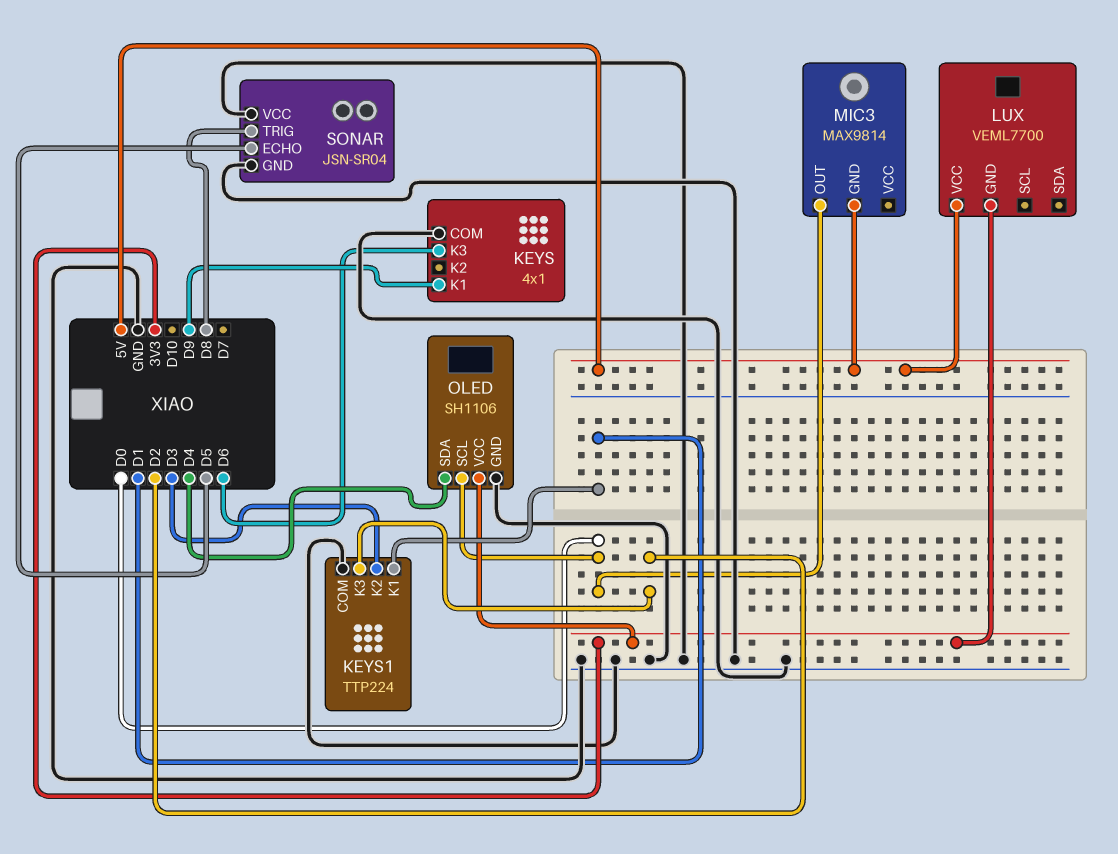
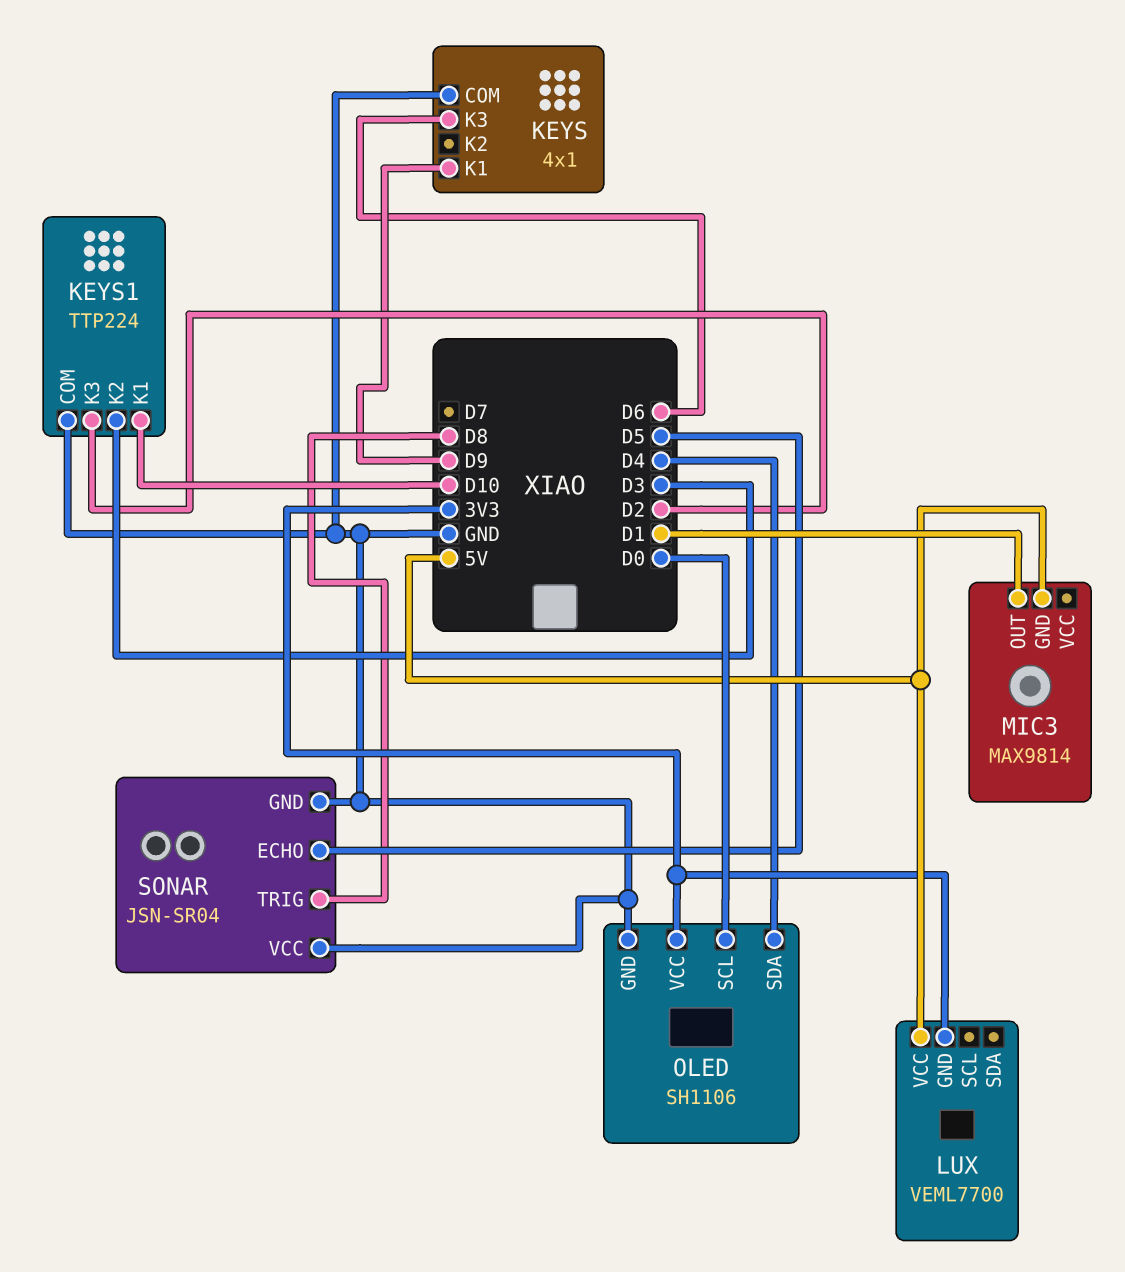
KEYS1 pin K1: D1 -> D10
MIC3 pin OUT: D0 -> D1

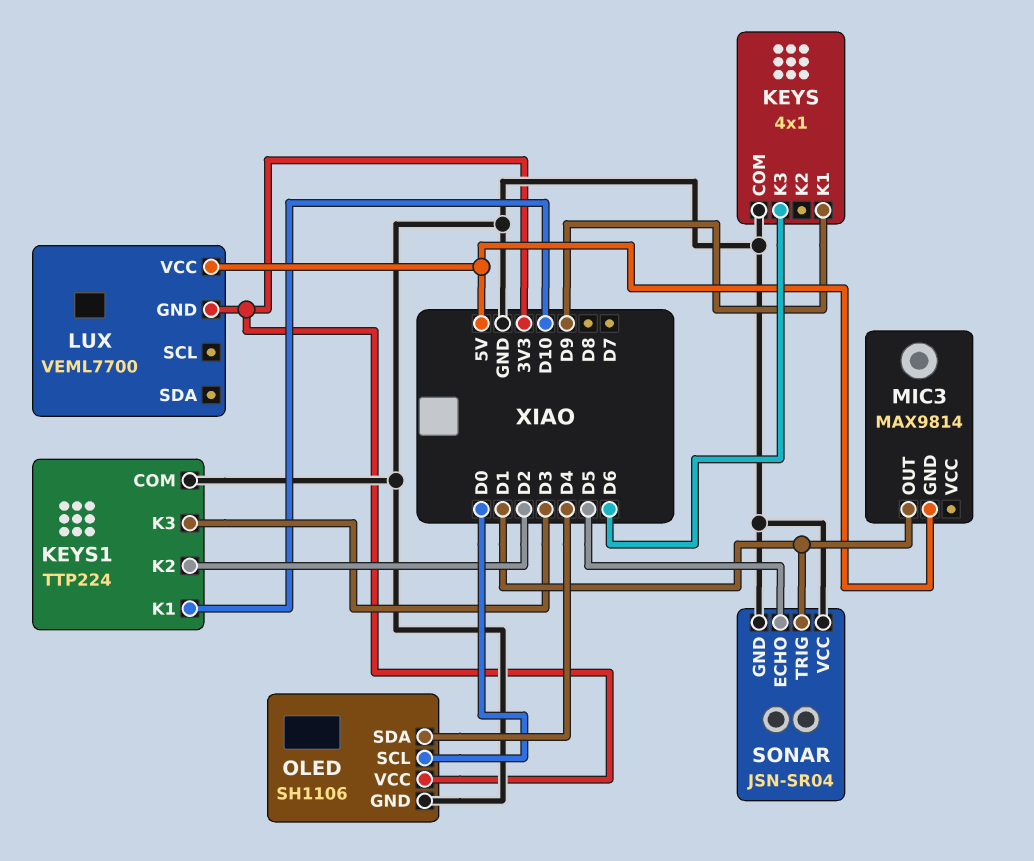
KEYS1 pin K2: D3 -> D2
KEYS1 pin K3: D2 -> D3
SONAR pin TRIG: D8 -> D1

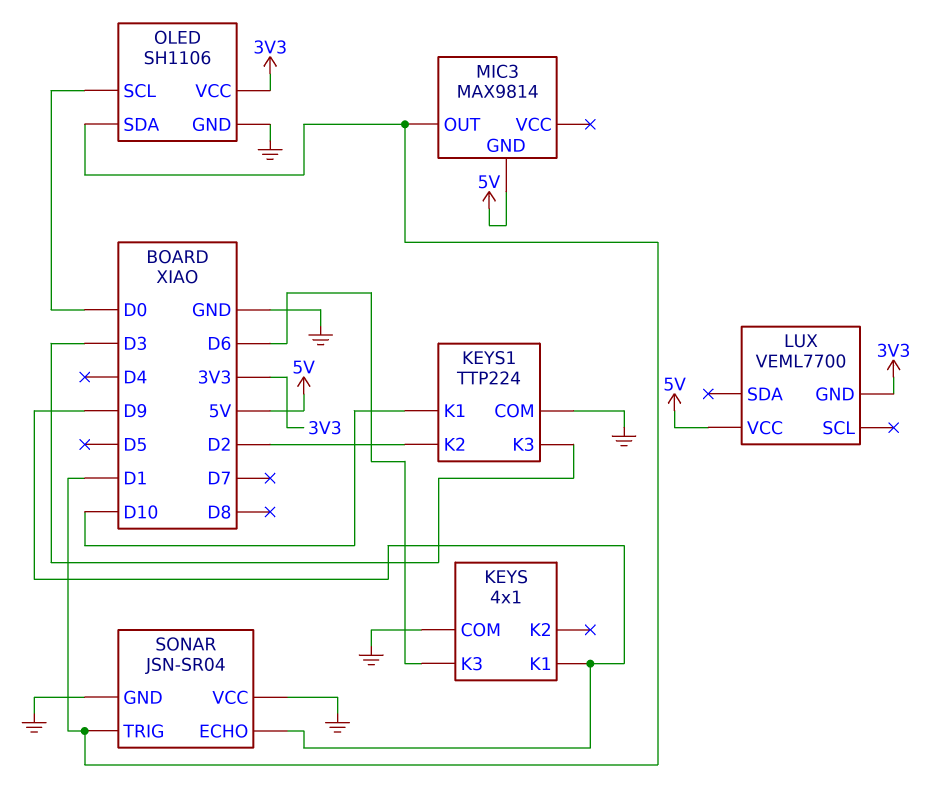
OLED pin SDA: D4 -> D1
SONAR pin ECHO: D5 -> D9

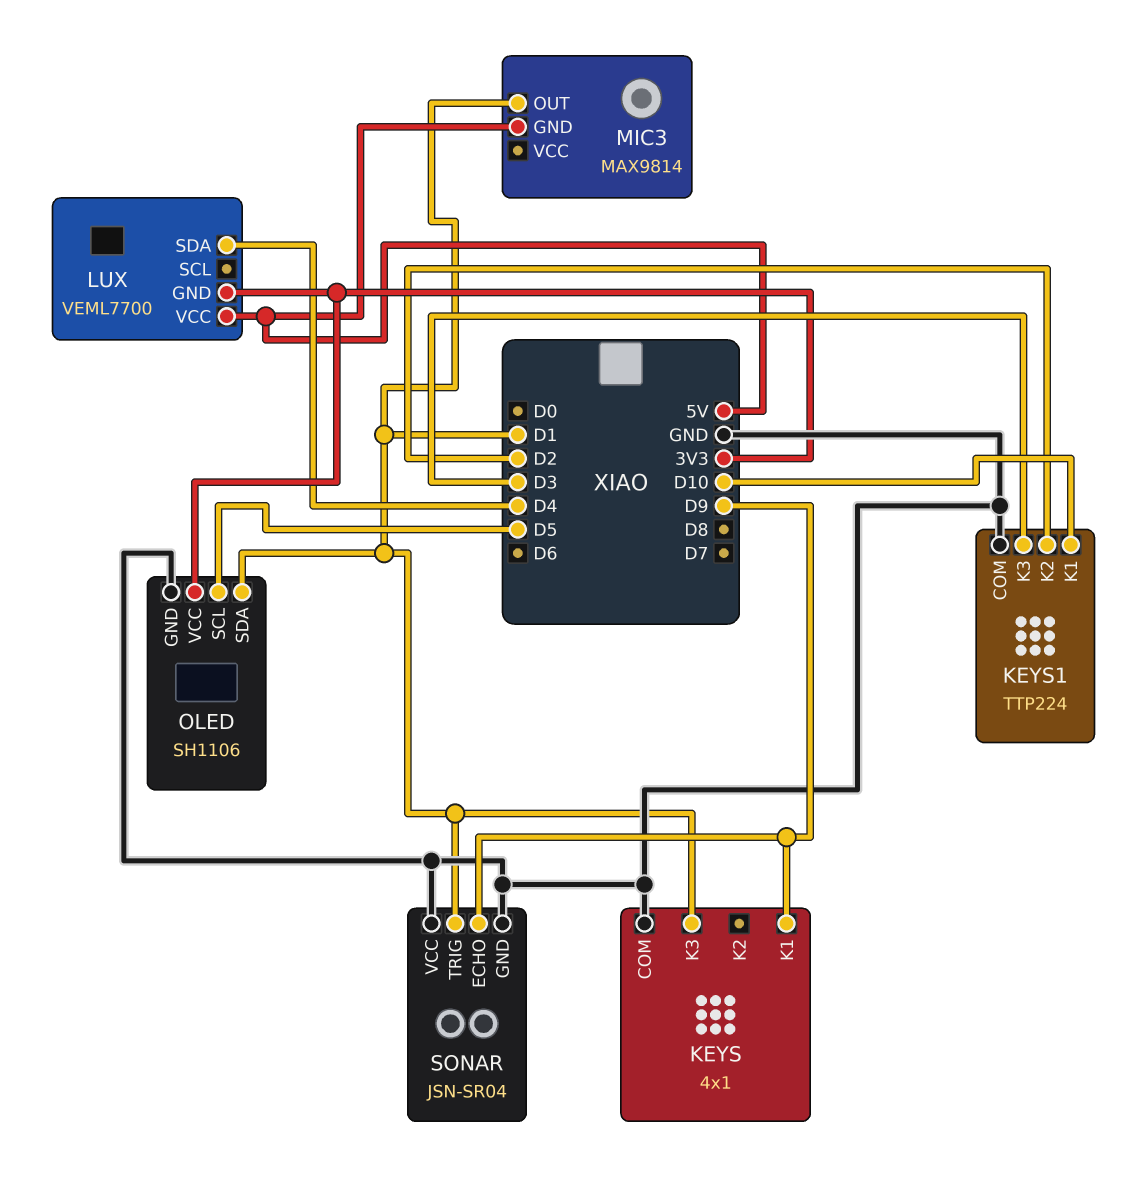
KEYS pin K3: D6 -> D1
LUX pin SDA: none -> D4
OLED pin SCL: D0 -> D5

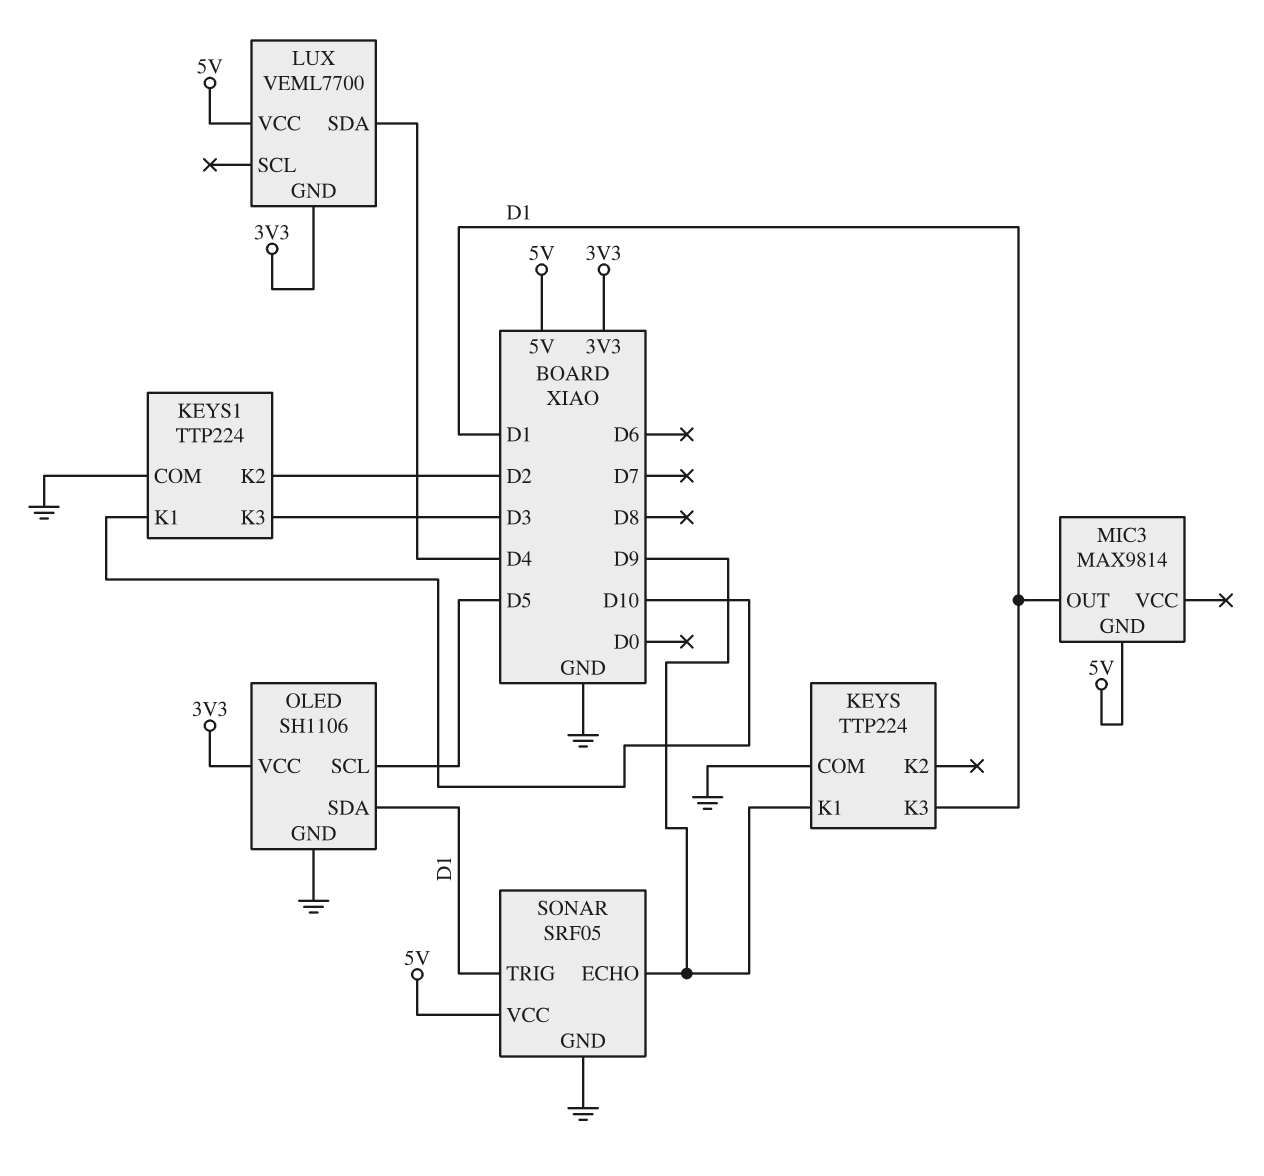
KEYS: 4x1 -> TTP224
SONAR: JSN-SR04 -> SRF05
SONAR pin VCC: GND -> 5V

